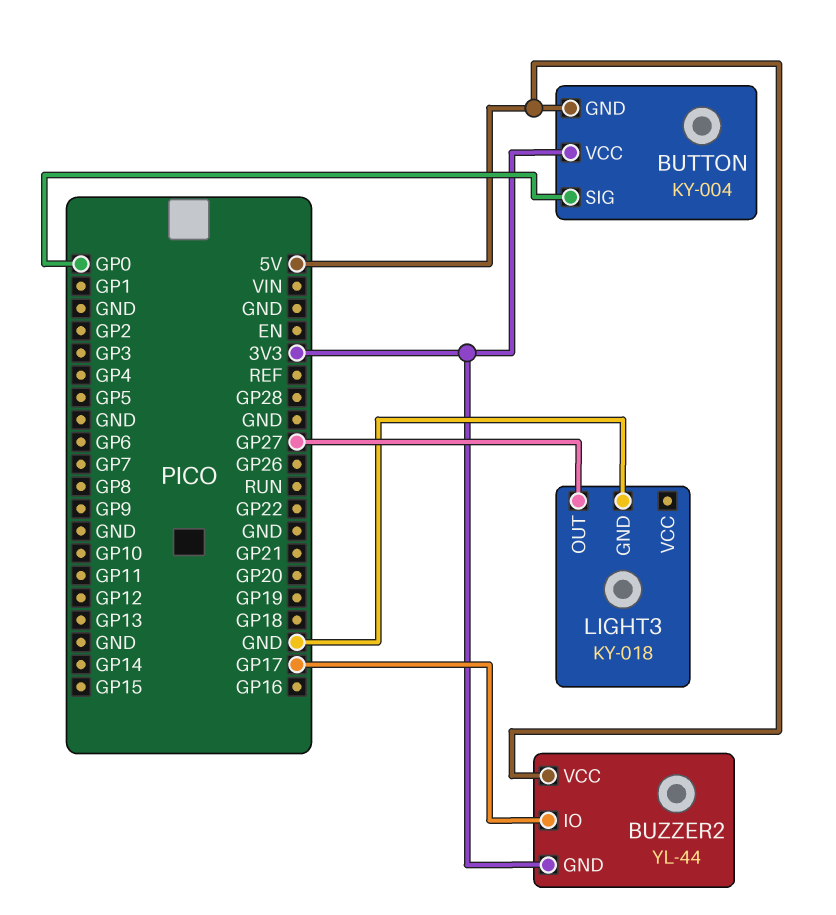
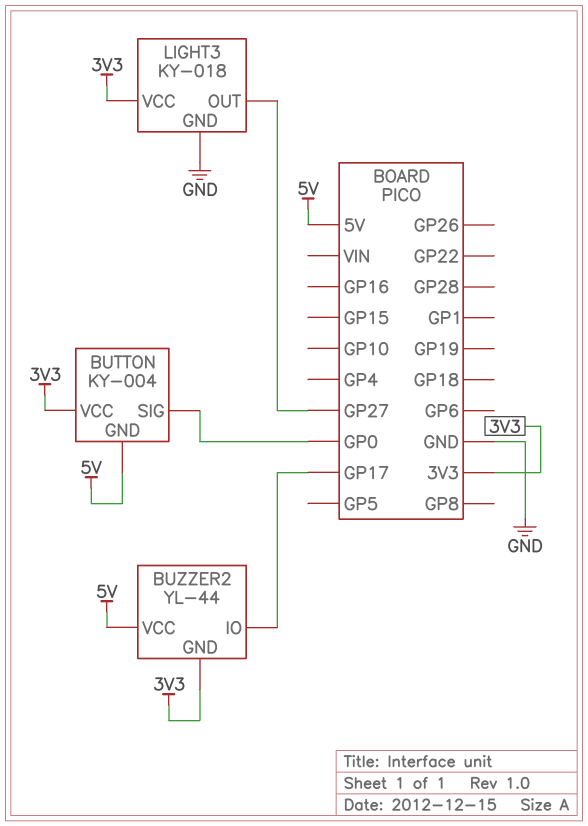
LIGHT3 pin VCC: none -> 3V3

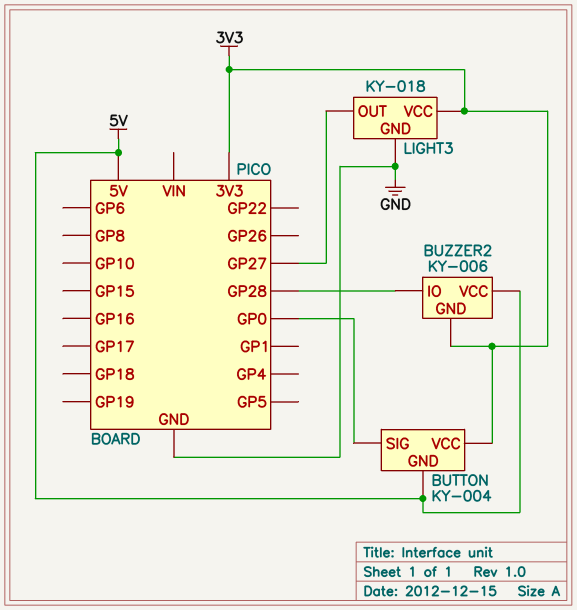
BUZZER2: YL-44 -> KY-006
BUZZER2 pin IO: GP17 -> GP28

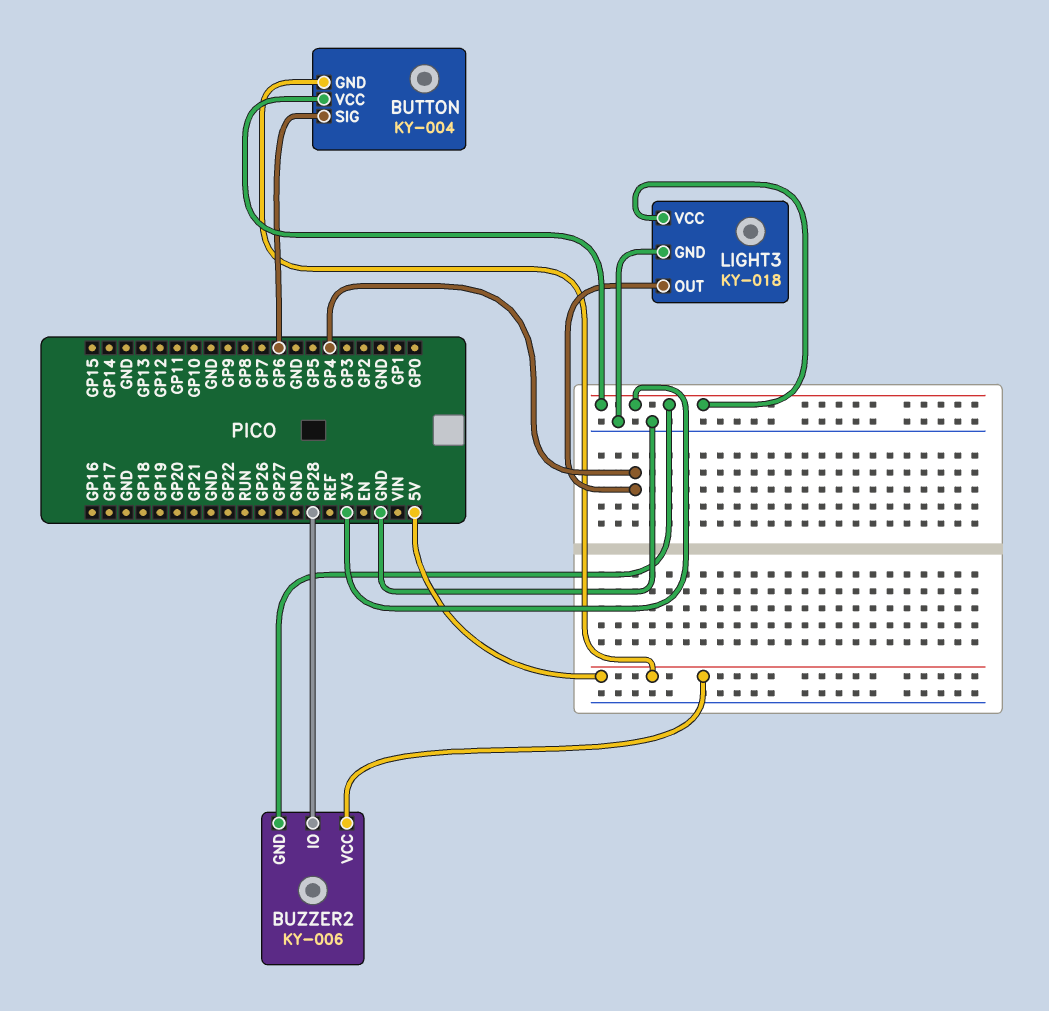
BUTTON pin SIG: GP0 -> GP6
LIGHT3 pin OUT: GP27 -> GP4

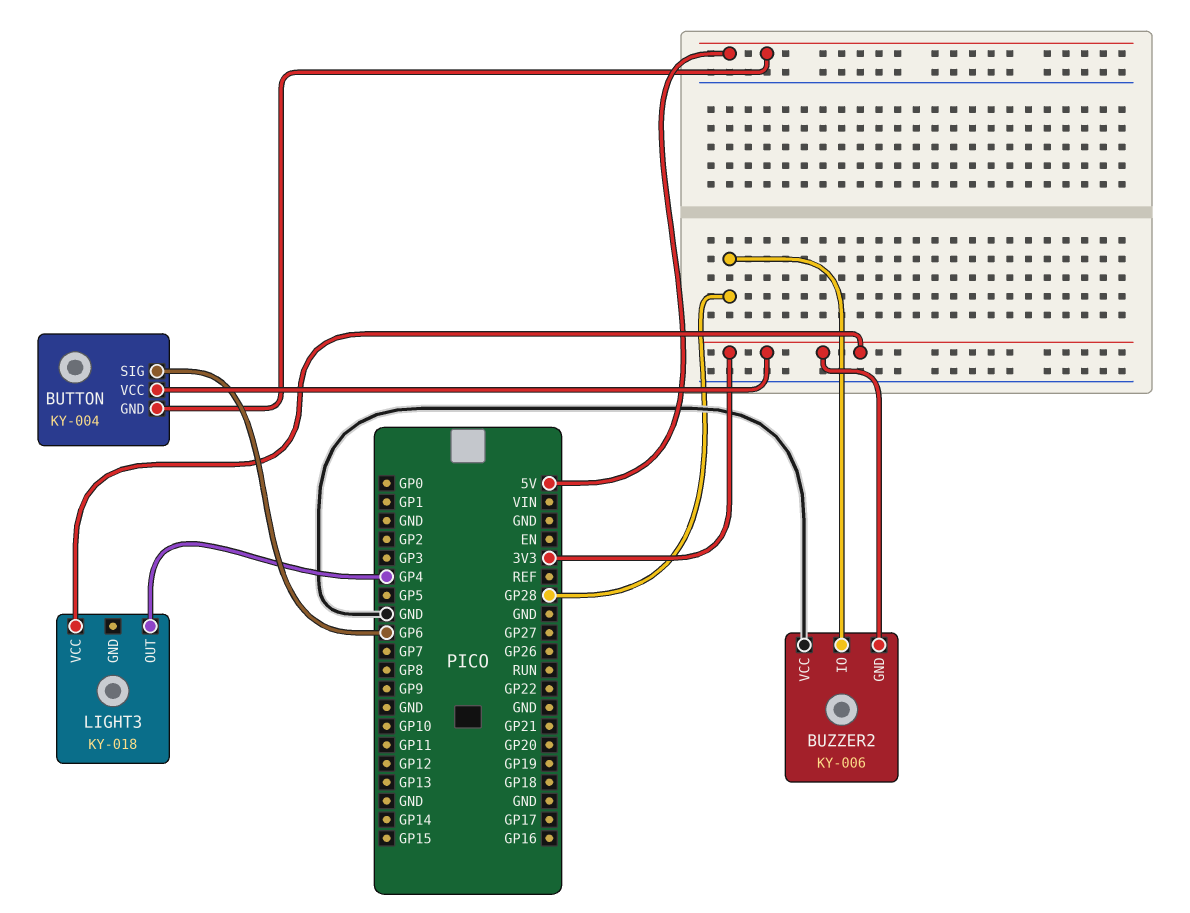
BUZZER2 pin VCC: 5V -> GND
LIGHT3 pin GND: GND -> none

